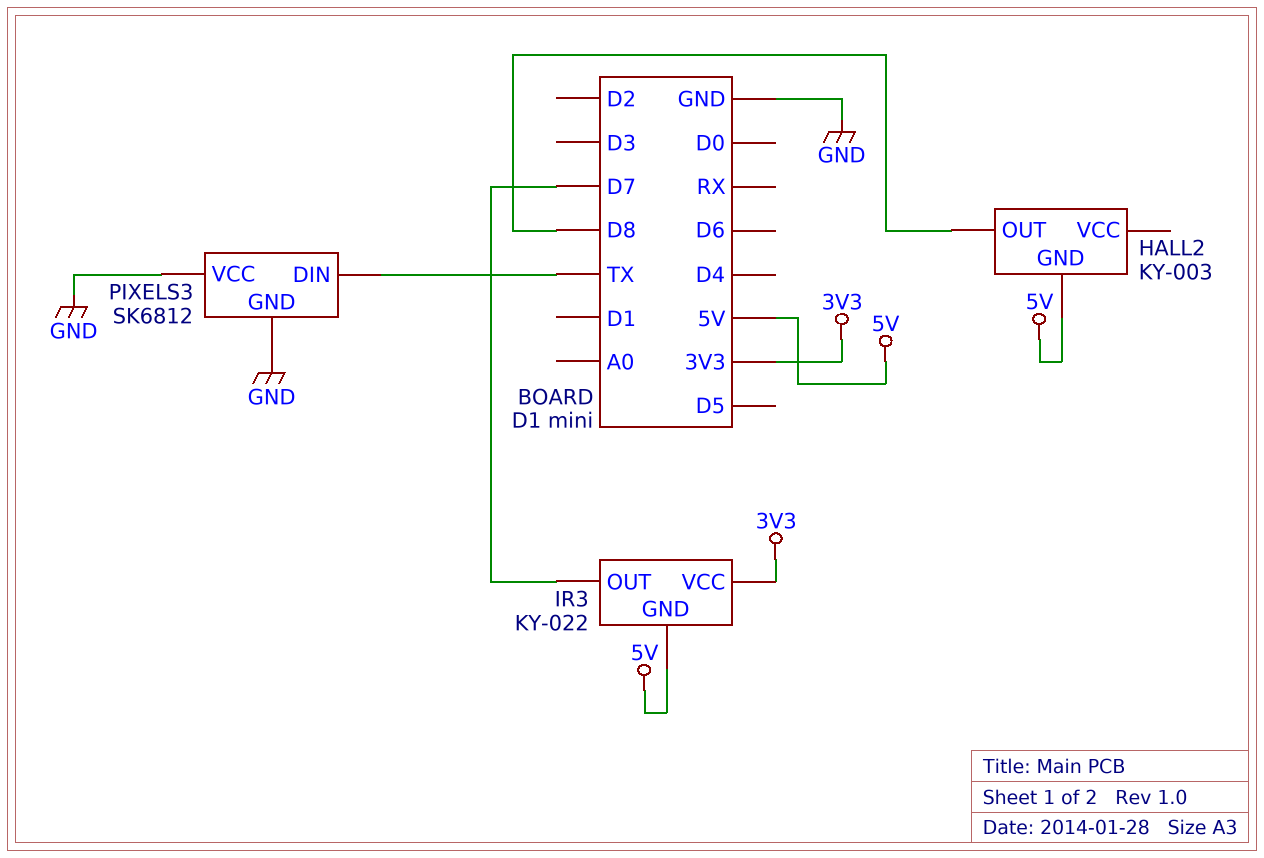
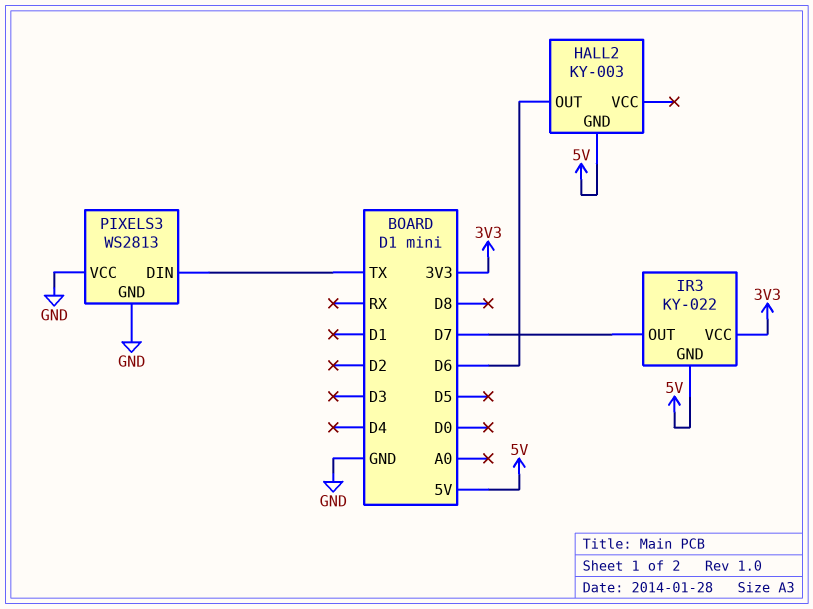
HALL2 pin OUT: D8 -> D6
PIXELS3: SK6812 -> WS2813

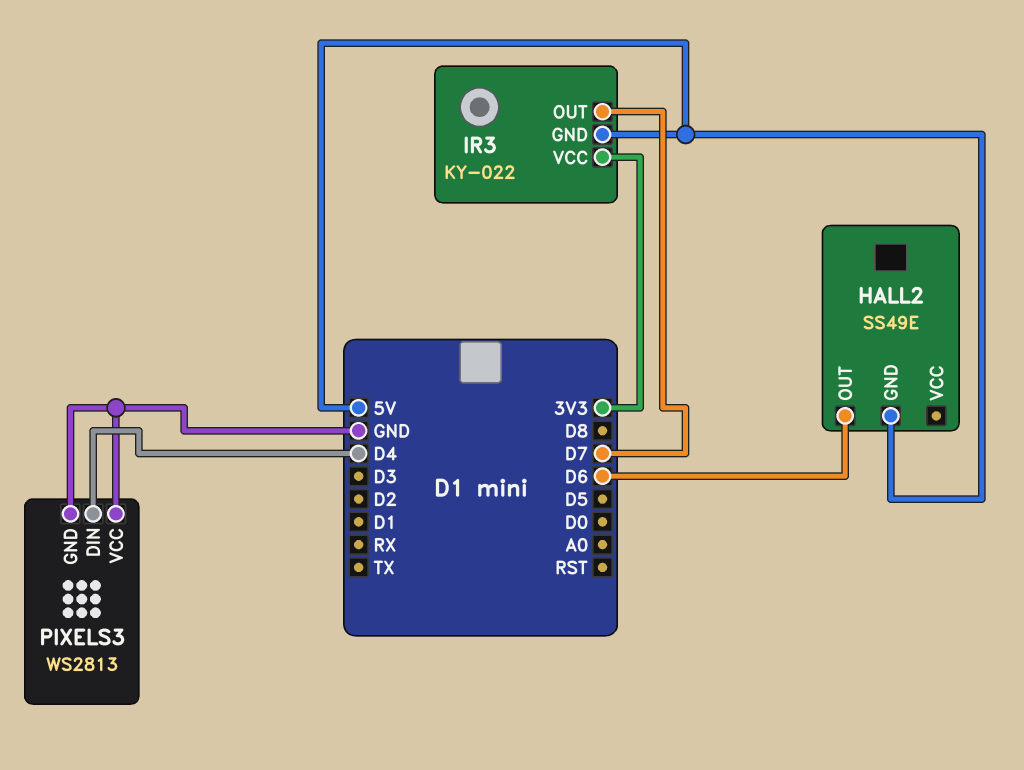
HALL2: KY-003 -> SS49E
PIXELS3 pin DIN: TX -> D4

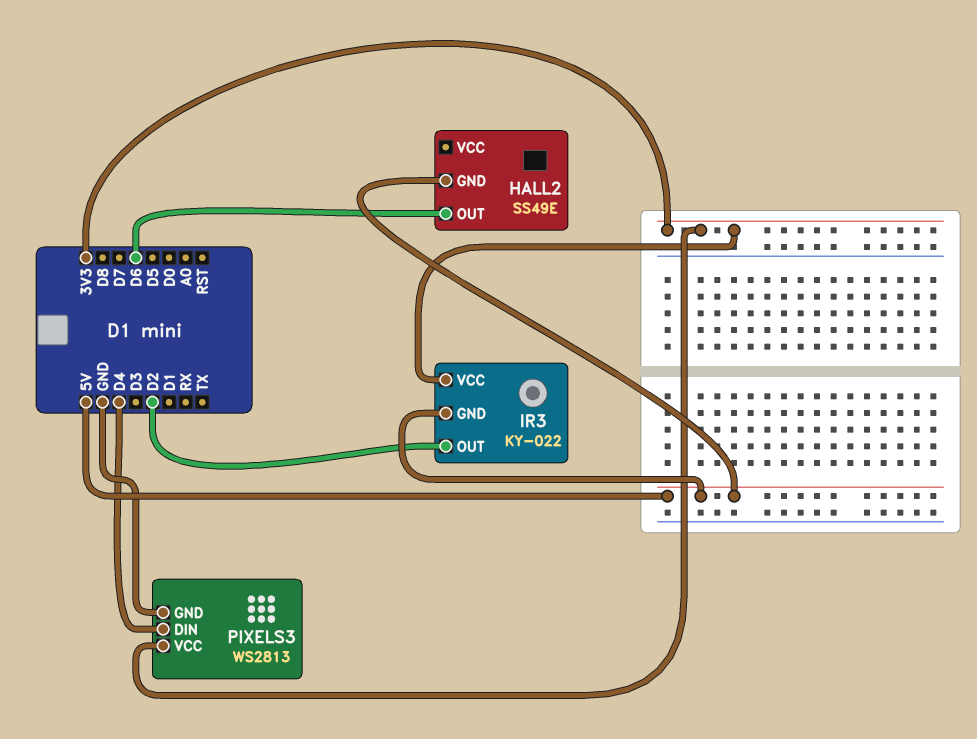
IR3 pin OUT: D7 -> D2
PIXELS3 pin VCC: GND -> 3V3

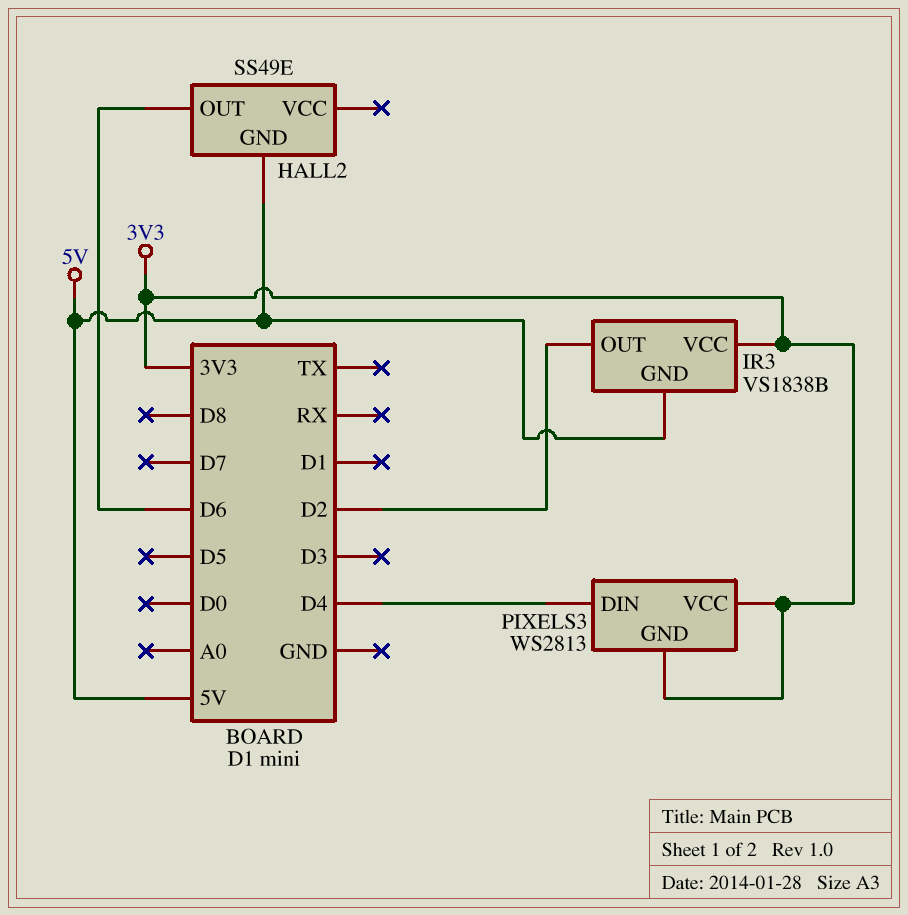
IR3: KY-022 -> VS1838B
PIXELS3 pin GND: GND -> 3V3

